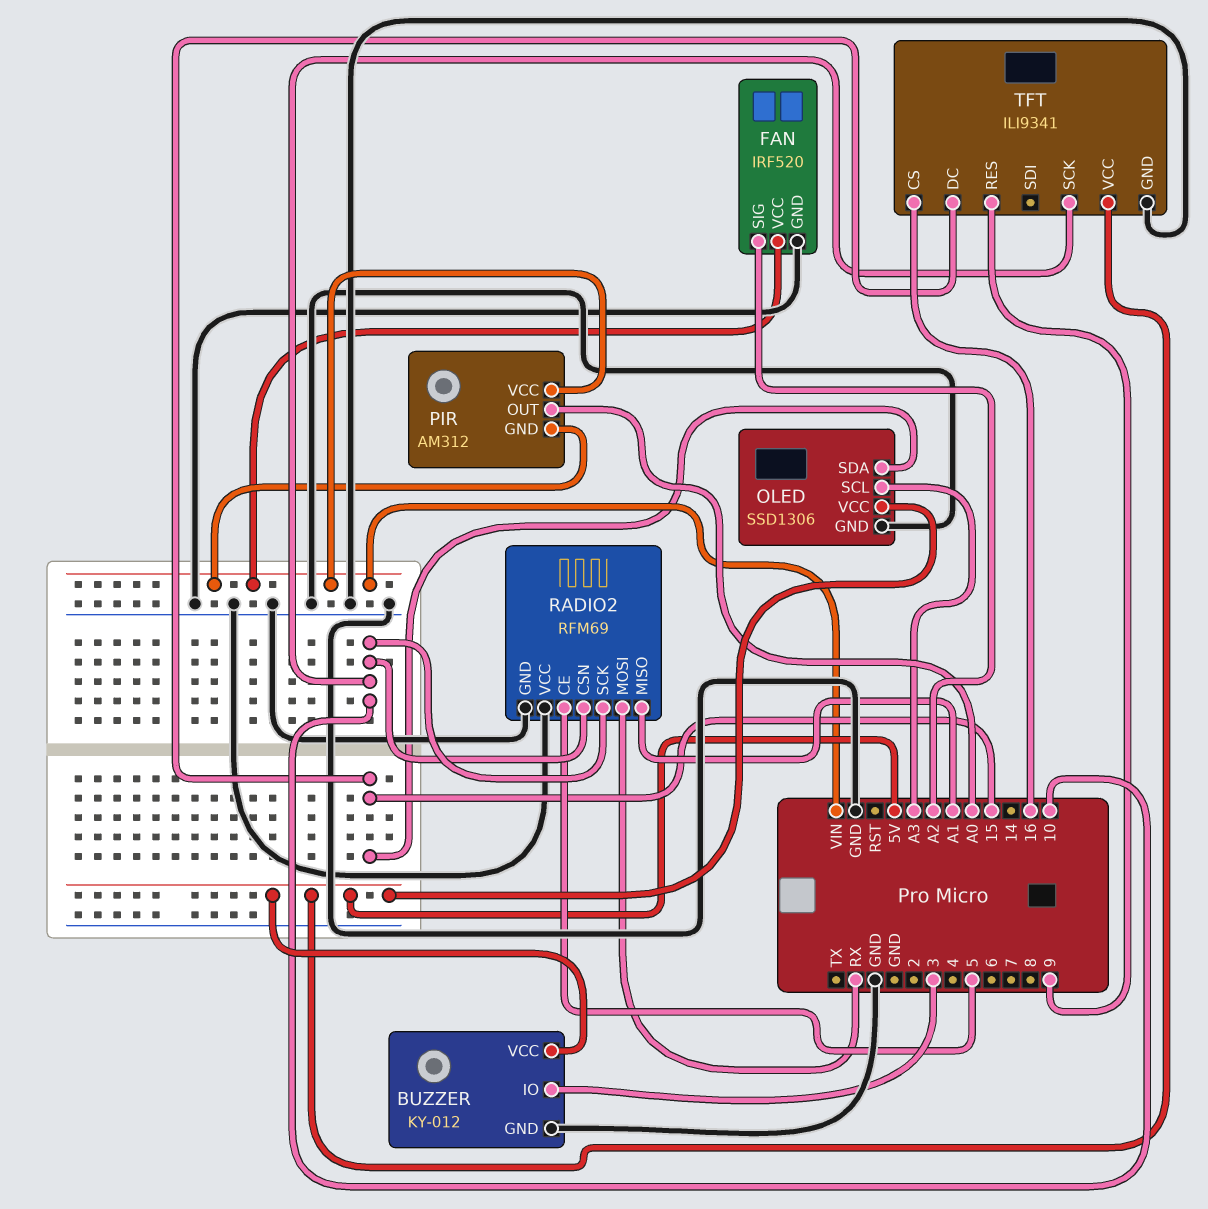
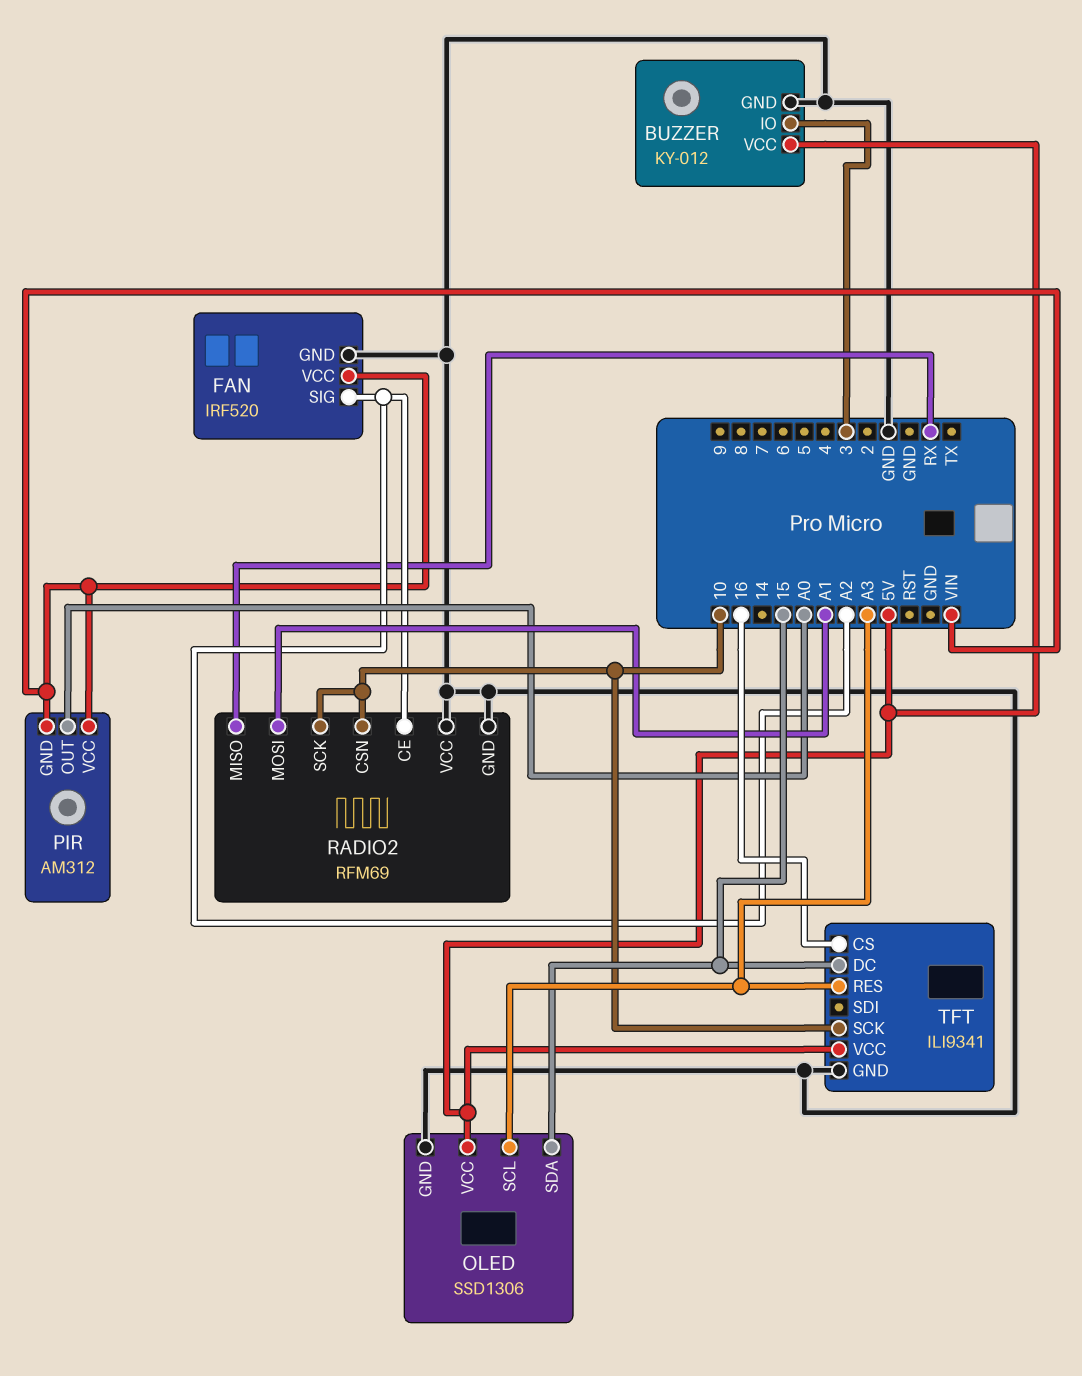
RADIO2 pin CE: 5 -> A2
RADIO2 pin MISO: A1 -> RX
RADIO2 pin MOSI: RX -> A1
TFT pin RES: 9 -> A3

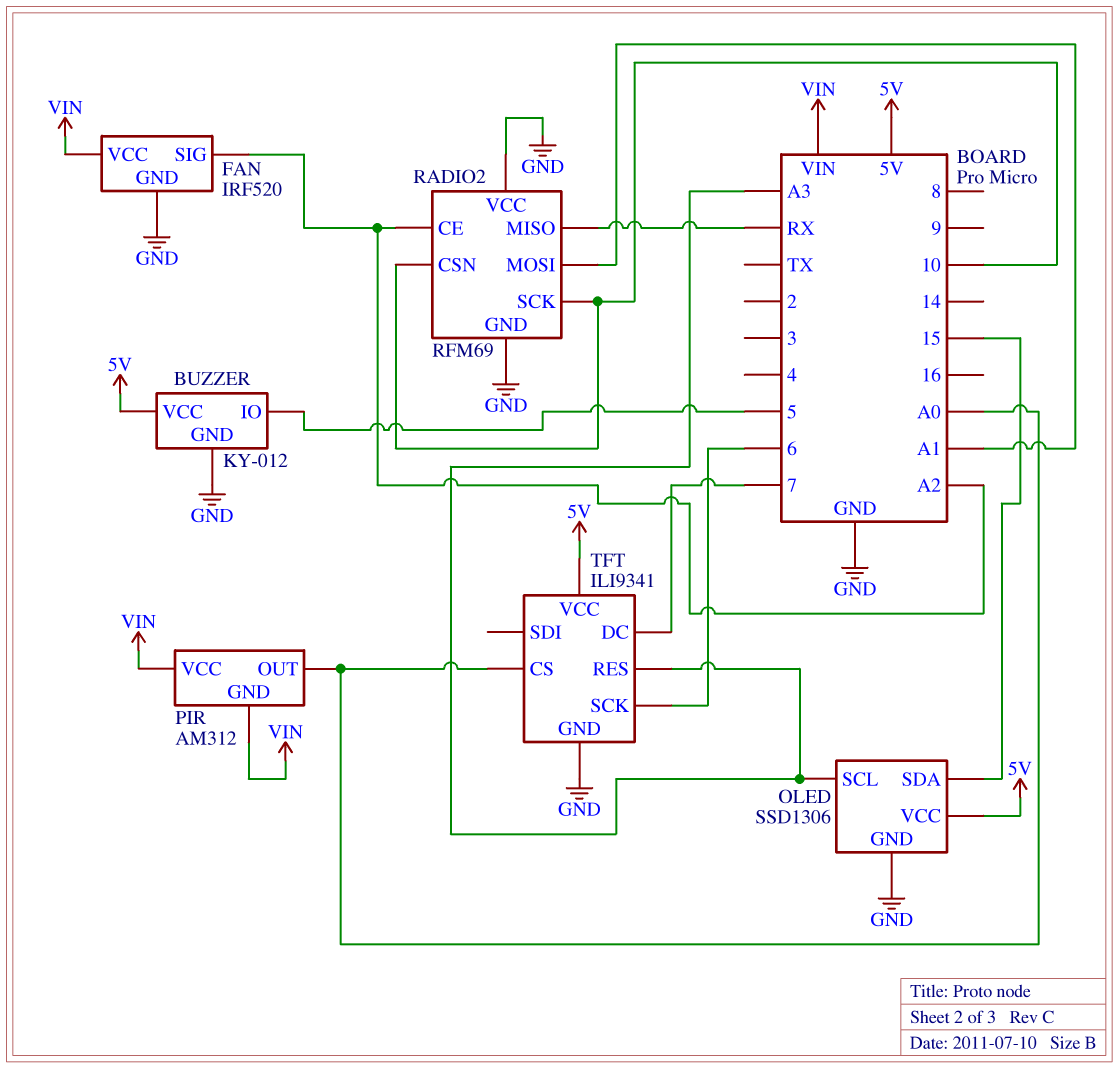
BUZZER pin IO: 3 -> 5
TFT pin CS: 16 -> A0
TFT pin DC: 15 -> 7
TFT pin SCK: 10 -> 6

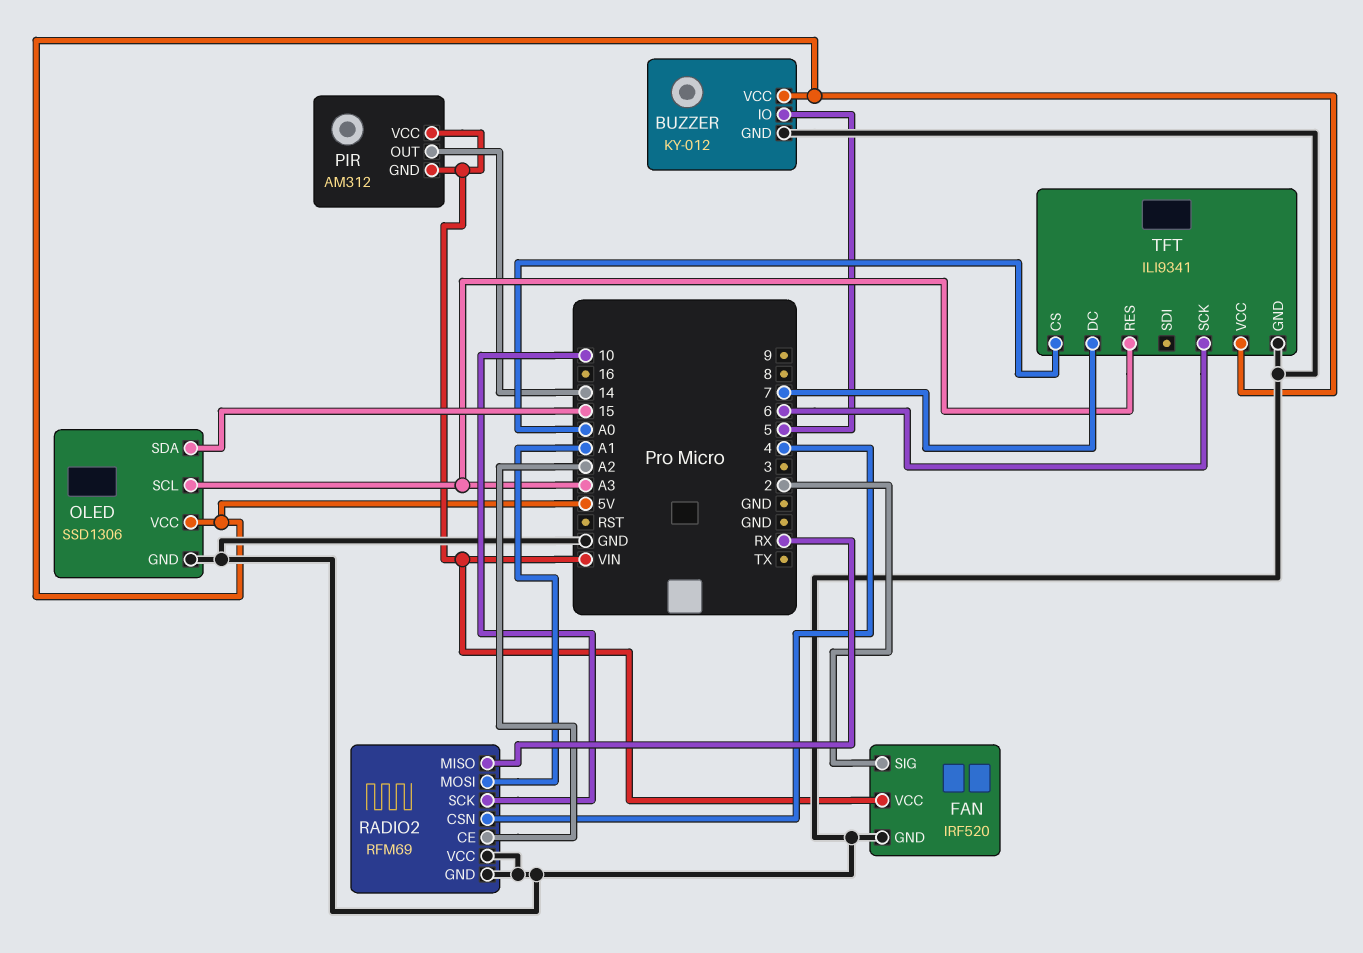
FAN pin SIG: A2 -> 2
PIR pin OUT: A0 -> 14
RADIO2 pin CSN: 10 -> 4

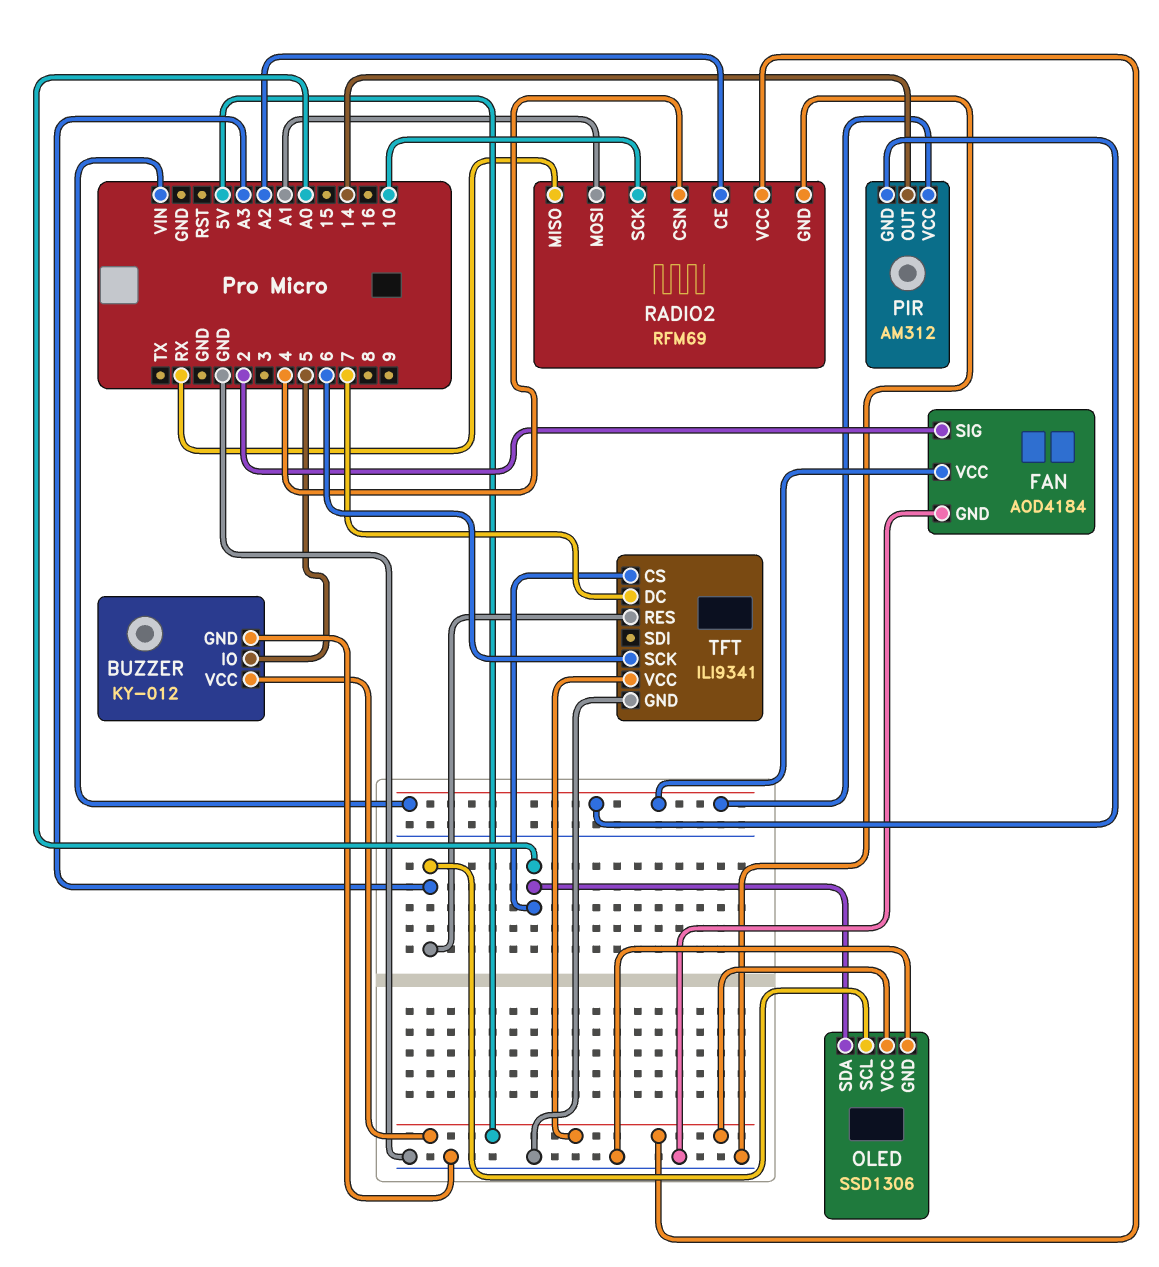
FAN: IRF520 -> AOD4184
OLED pin SDA: 15 -> A0
RADIO2 pin VCC: GND -> 5V

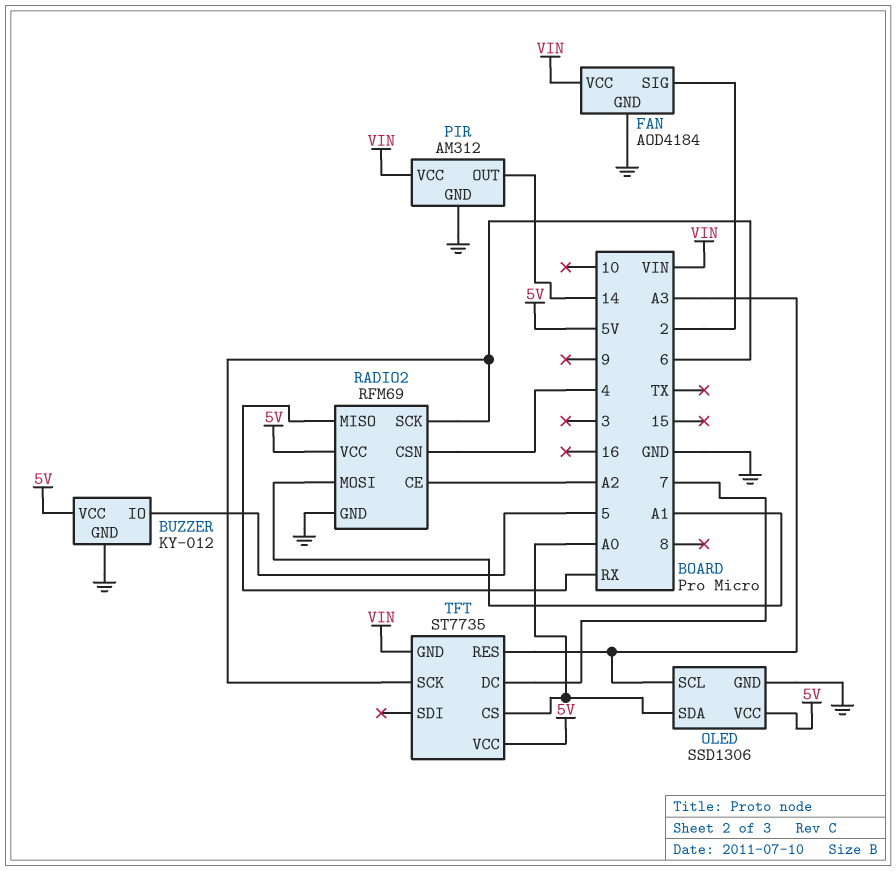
PIR pin GND: VIN -> GND
RADIO2 pin SCK: 10 -> 6
TFT: ILI9341 -> ST7735
TFT pin GND: GND -> VIN

